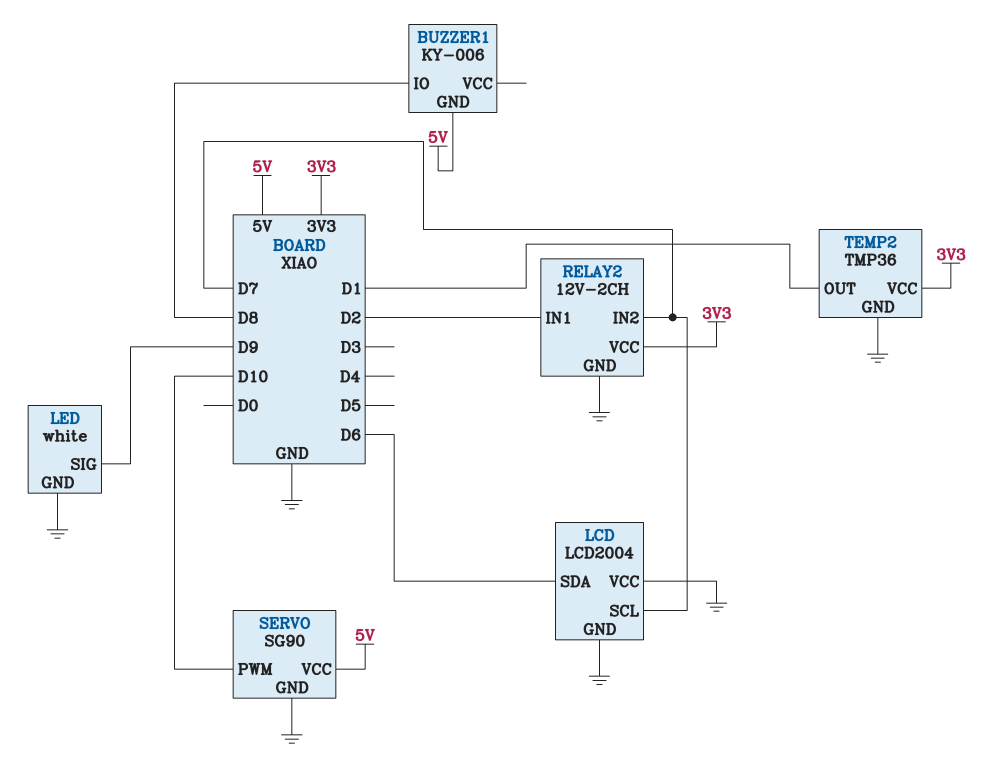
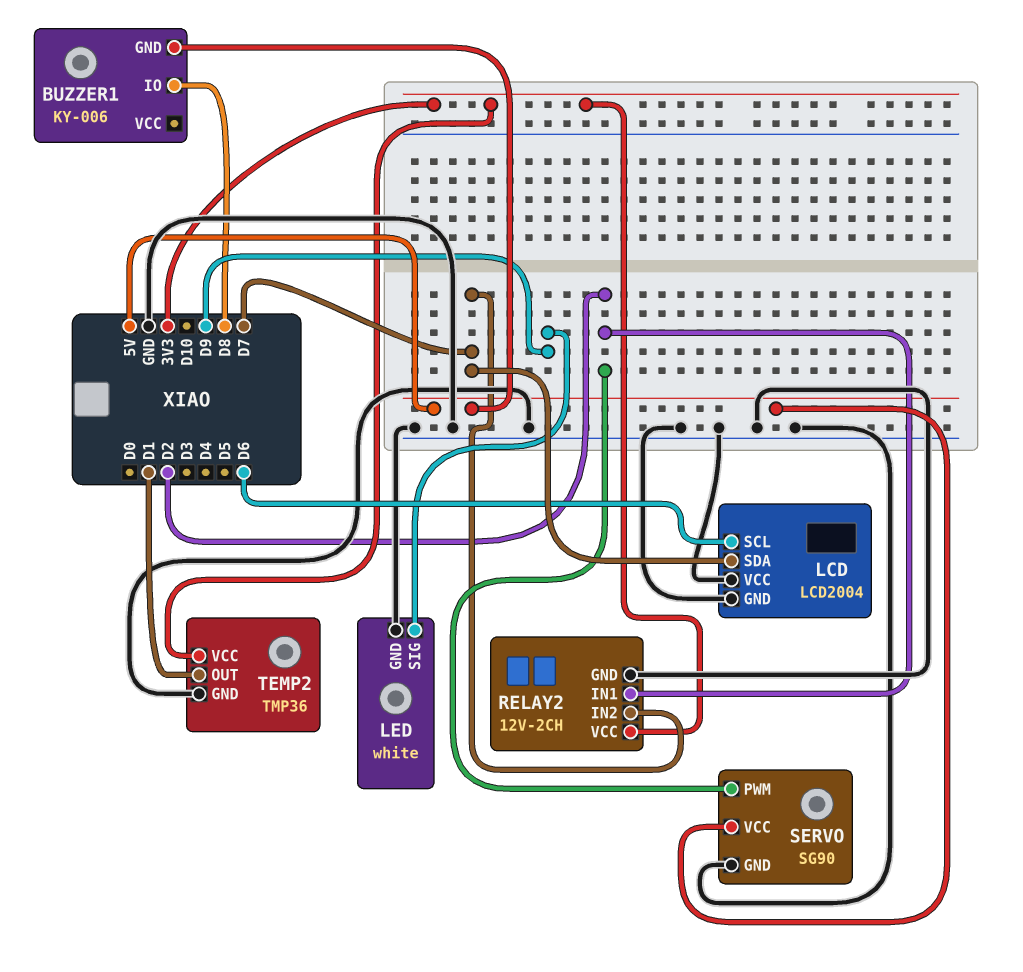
LCD pin SCL: D7 -> D6
LCD pin SDA: D6 -> D7
SERVO pin PWM: D10 -> D2

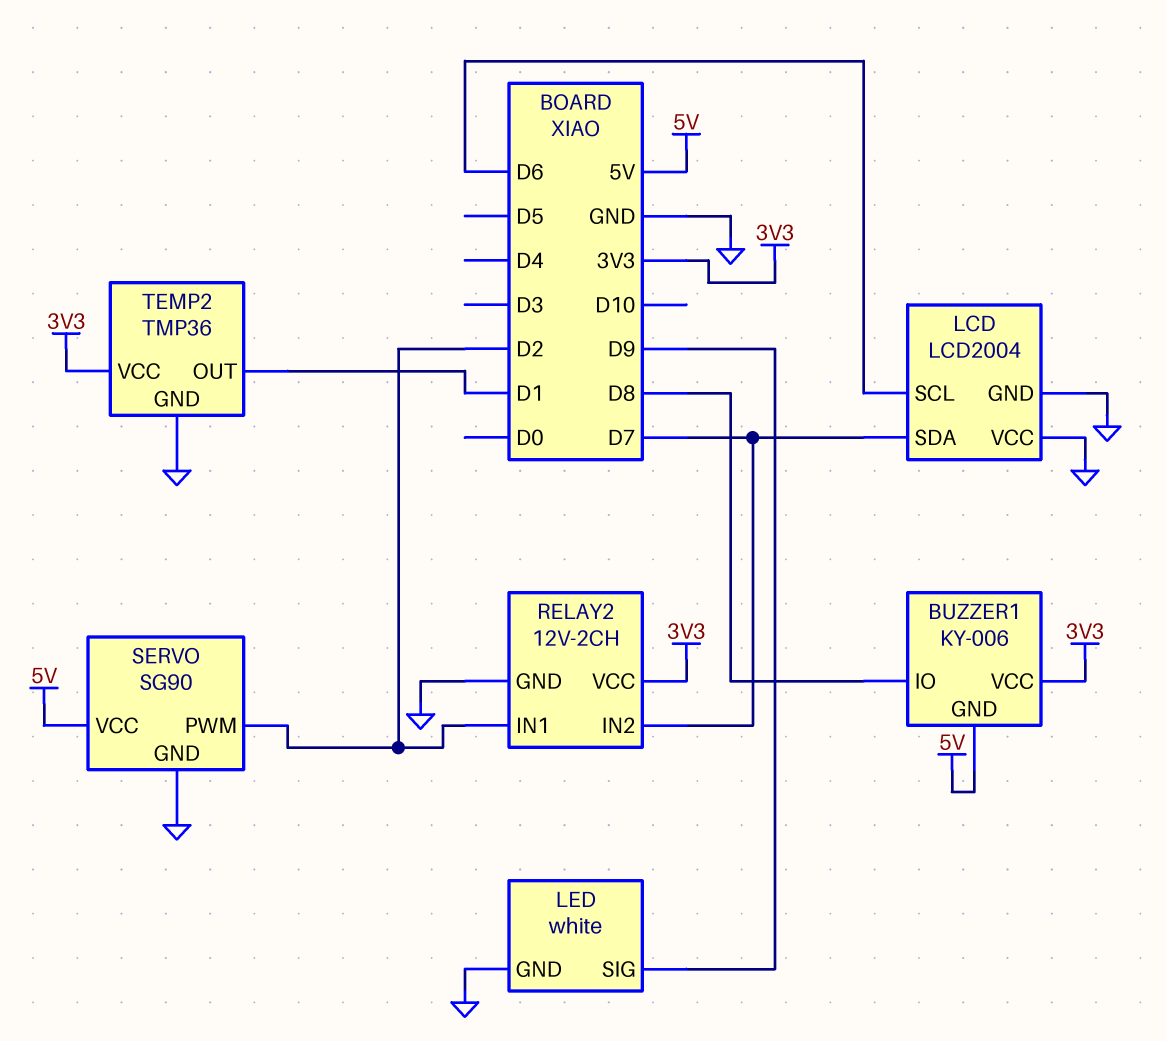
BUZZER1 pin VCC: none -> 3V3

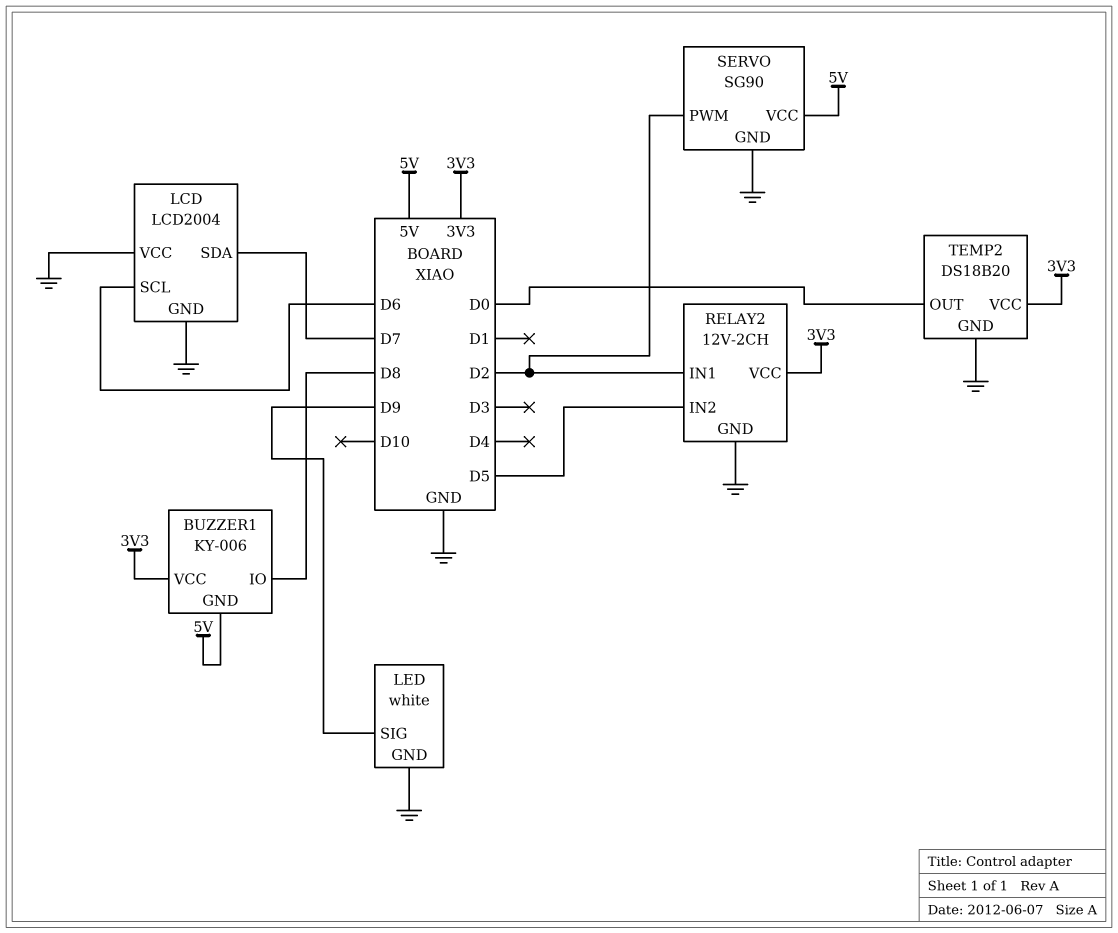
RELAY2 pin IN2: D7 -> D5
TEMP2: TMP36 -> DS18B20
TEMP2 pin OUT: D1 -> D0

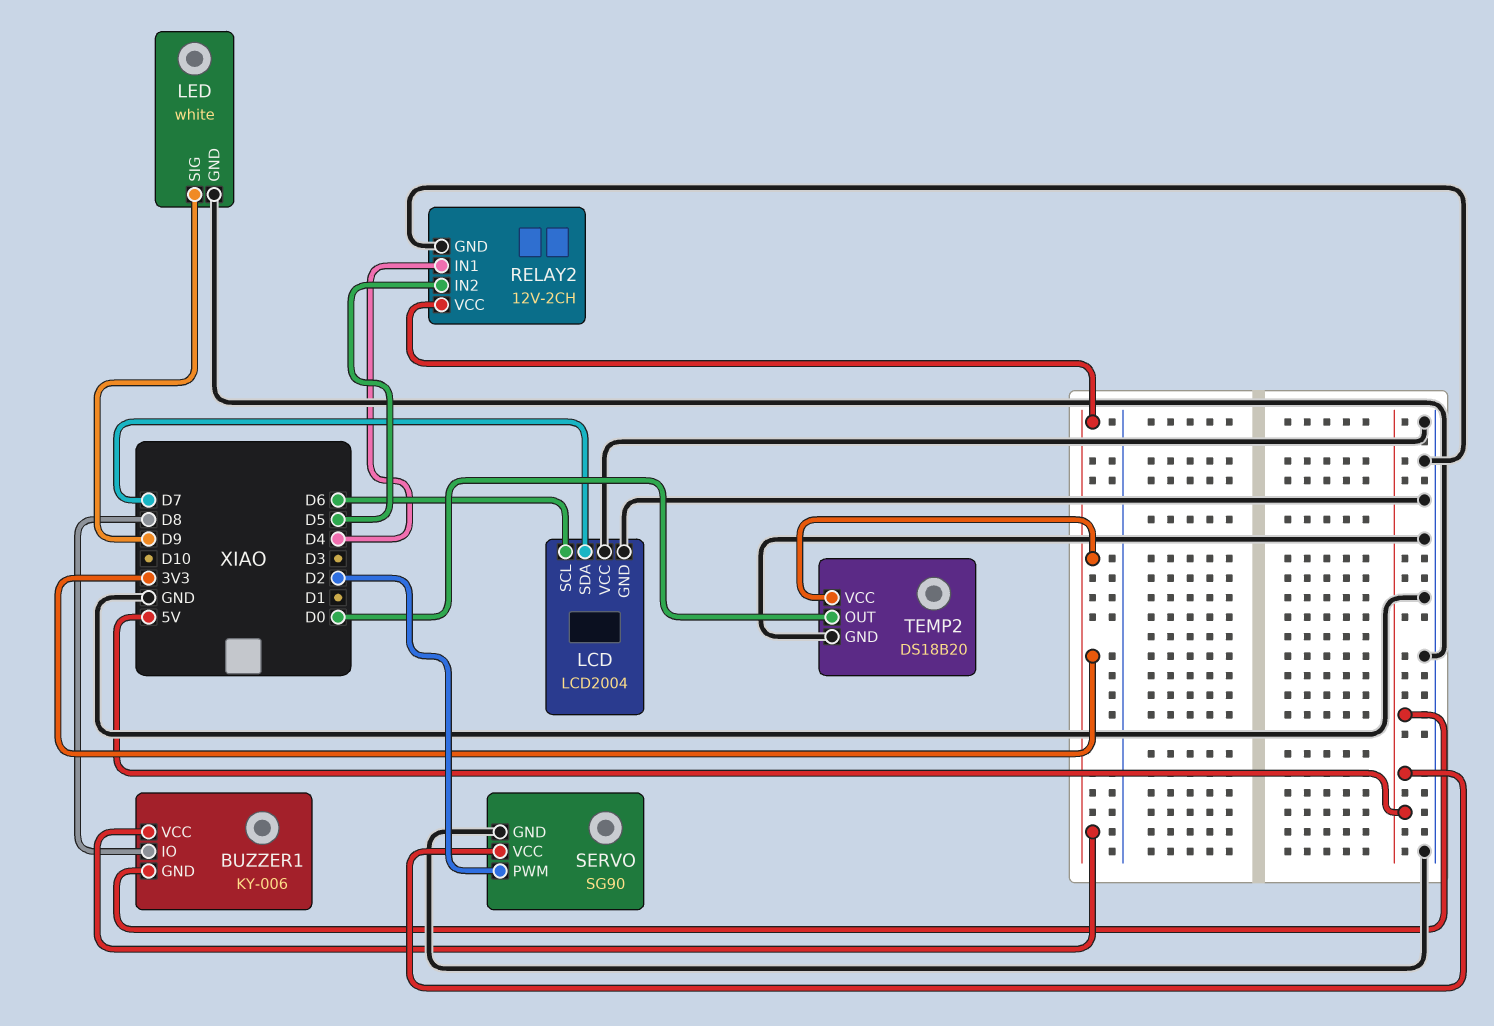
RELAY2 pin IN1: D2 -> D4

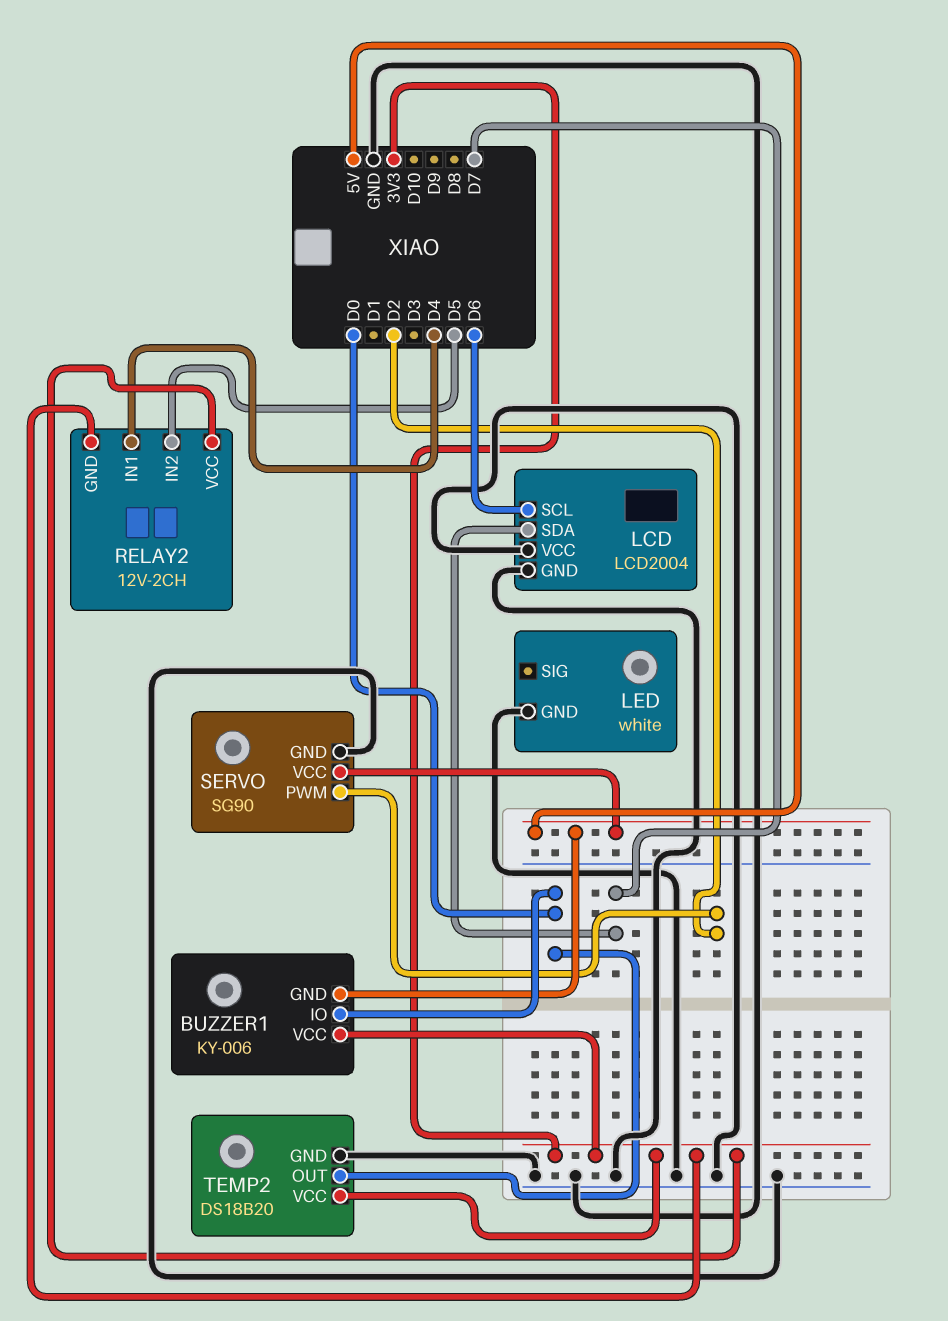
BUZZER1 pin IO: D8 -> D0
LED pin SIG: D9 -> none
RELAY2 pin GND: GND -> 3V3

